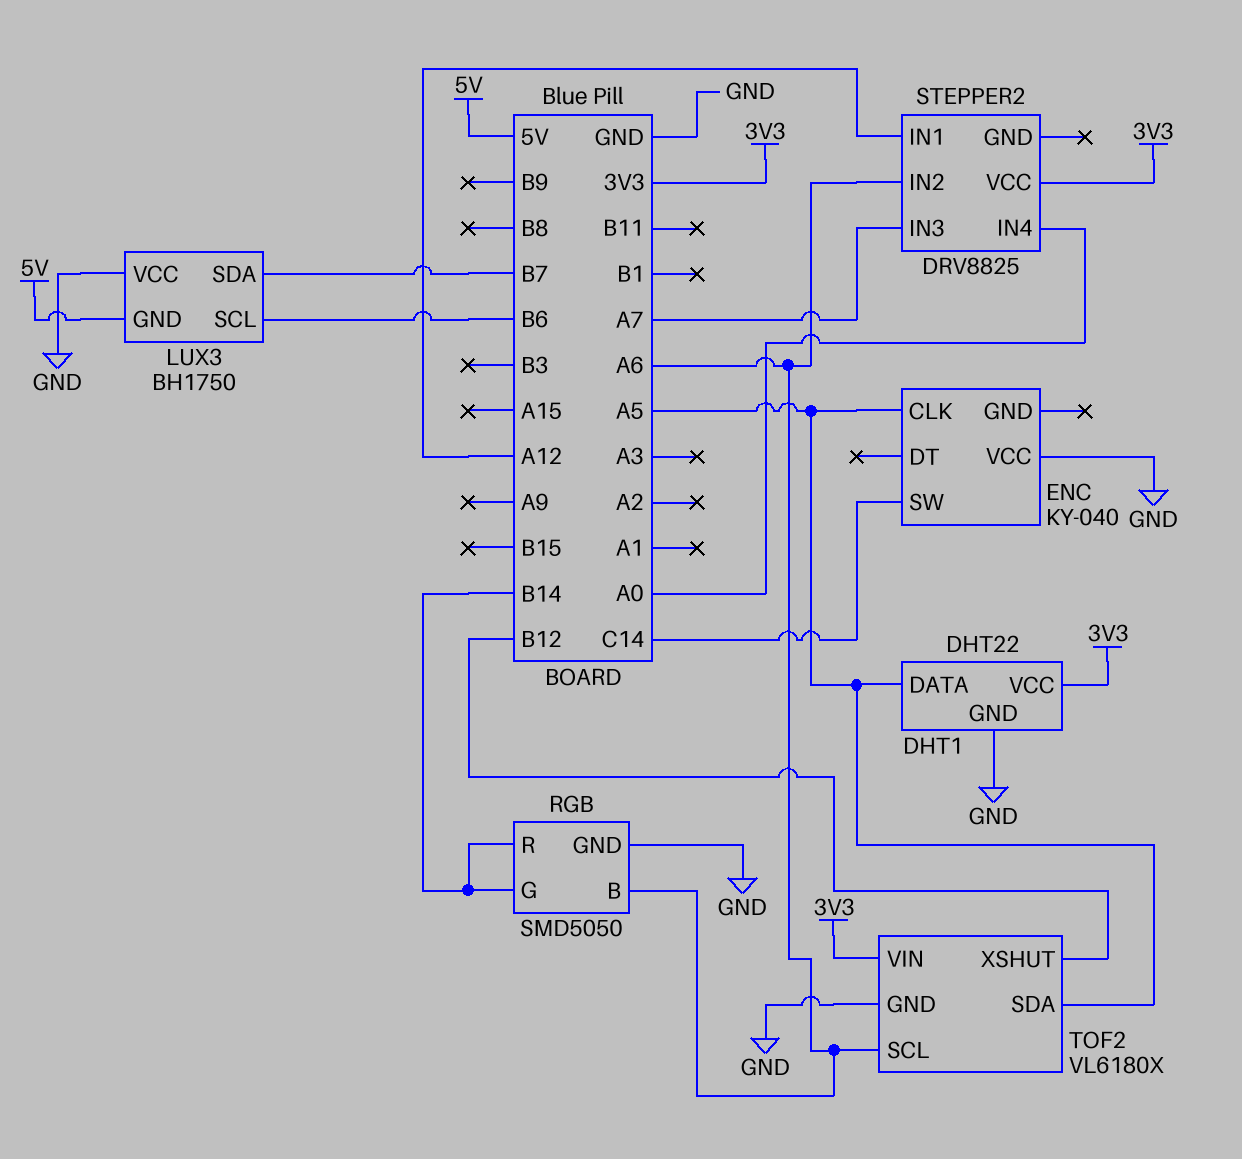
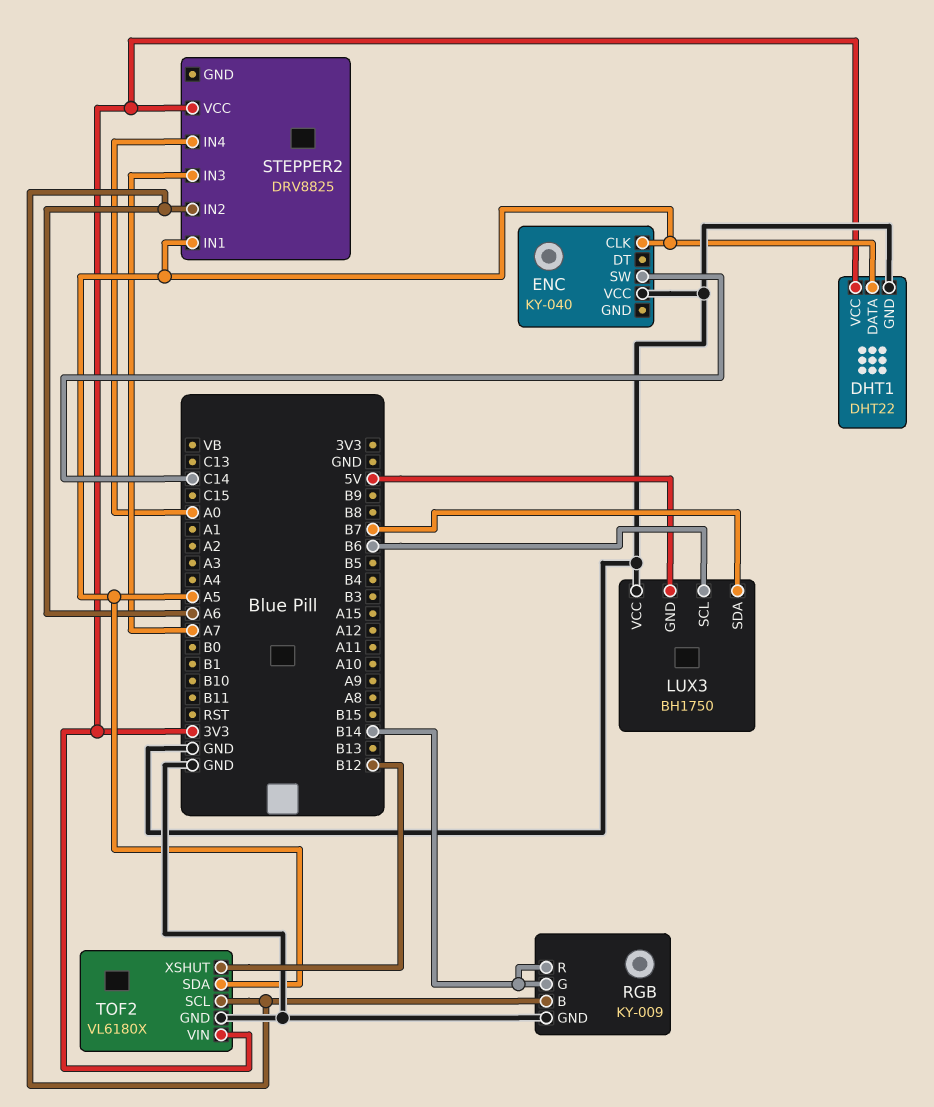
RGB: SMD5050 -> KY-009
STEPPER2 pin IN1: A12 -> A5

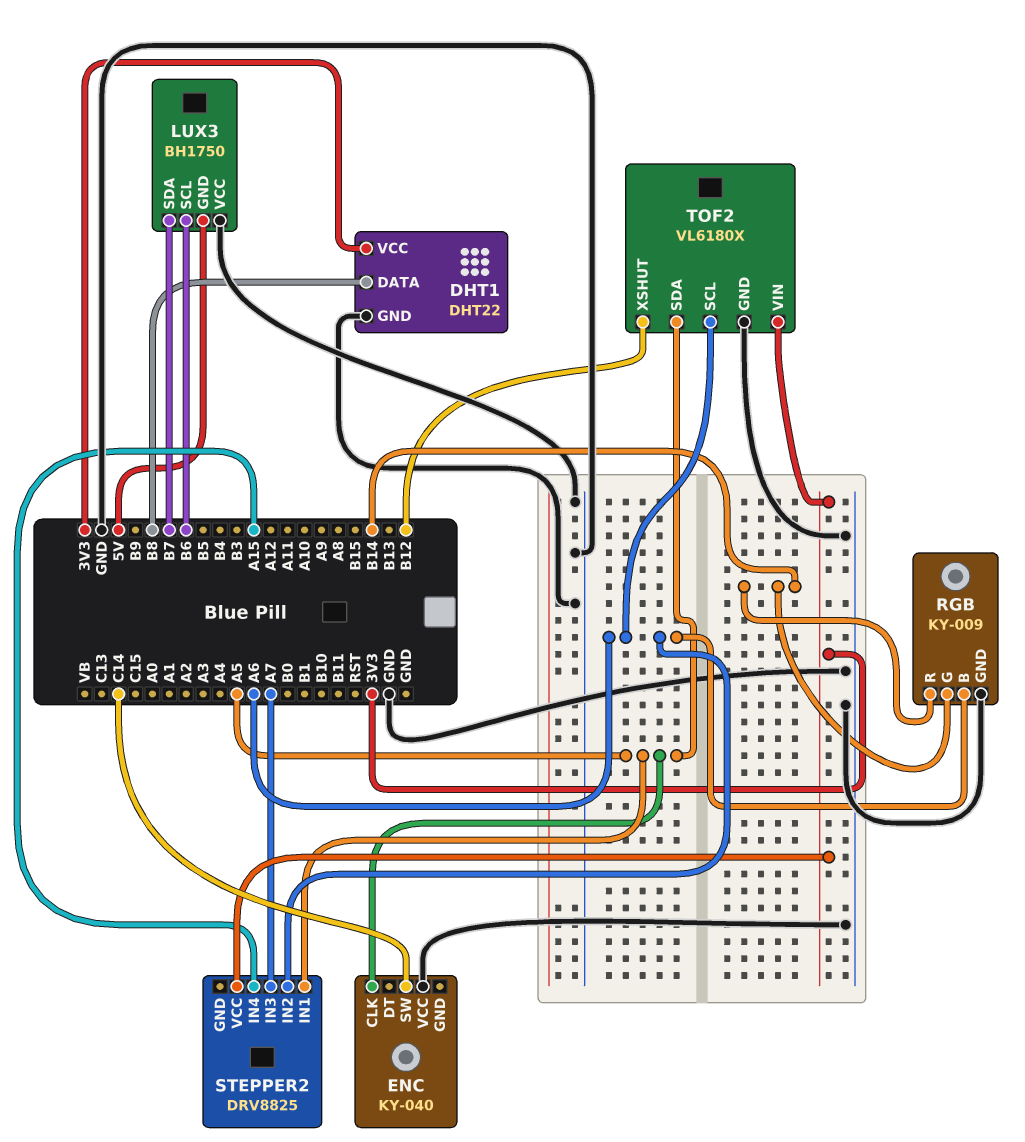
DHT1 pin DATA: A5 -> B8
STEPPER2 pin IN4: A0 -> A15

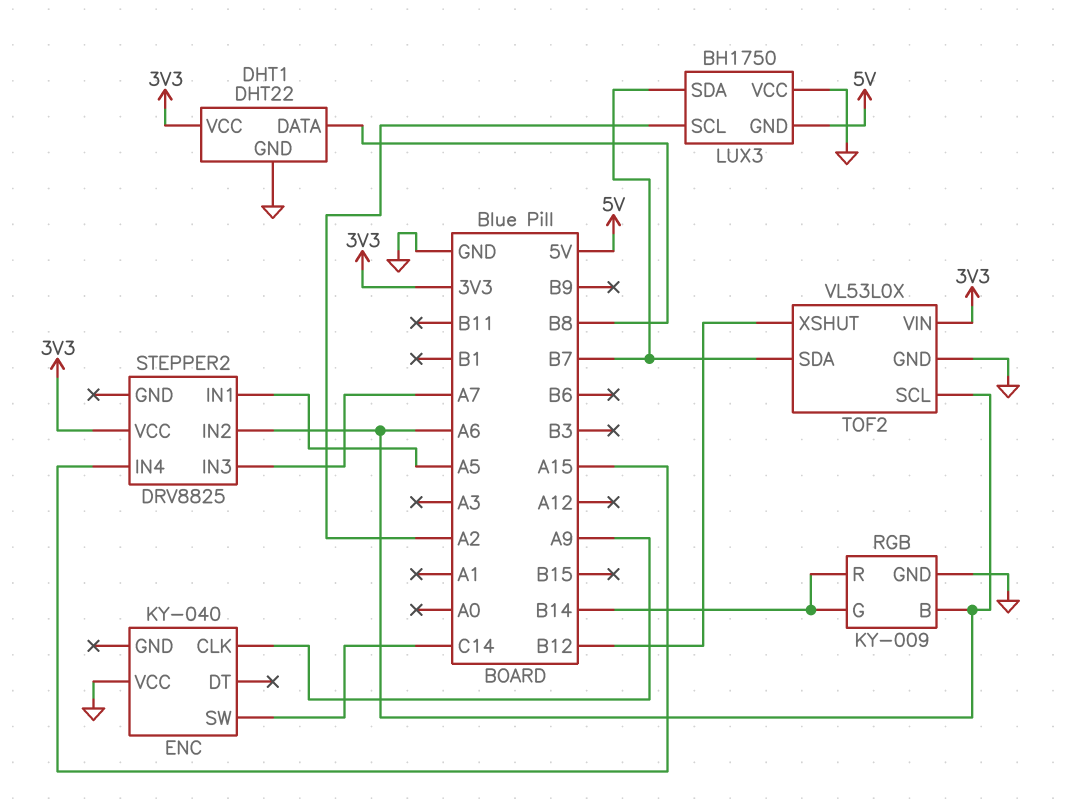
ENC pin CLK: A5 -> A9
LUX3 pin SCL: B6 -> A2
TOF2: VL6180X -> VL53L0X
TOF2 pin SDA: A5 -> B7

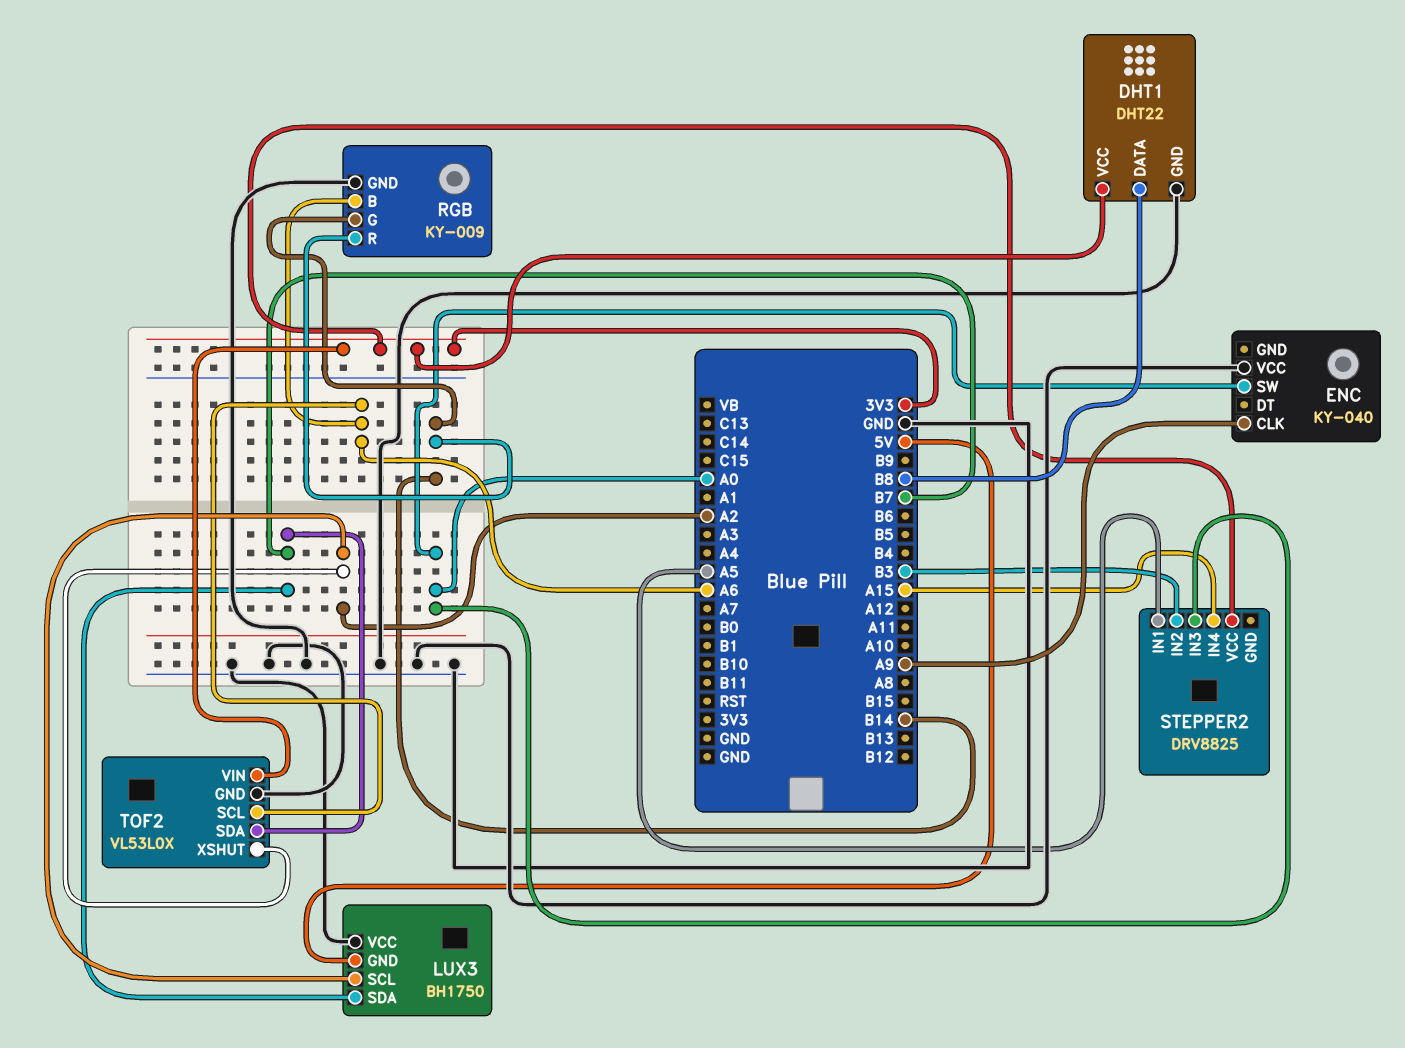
ENC pin SW: C14 -> A0
STEPPER2 pin IN2: A6 -> B3
STEPPER2 pin IN3: A7 -> A0
TOF2 pin XSHUT: B12 -> A2

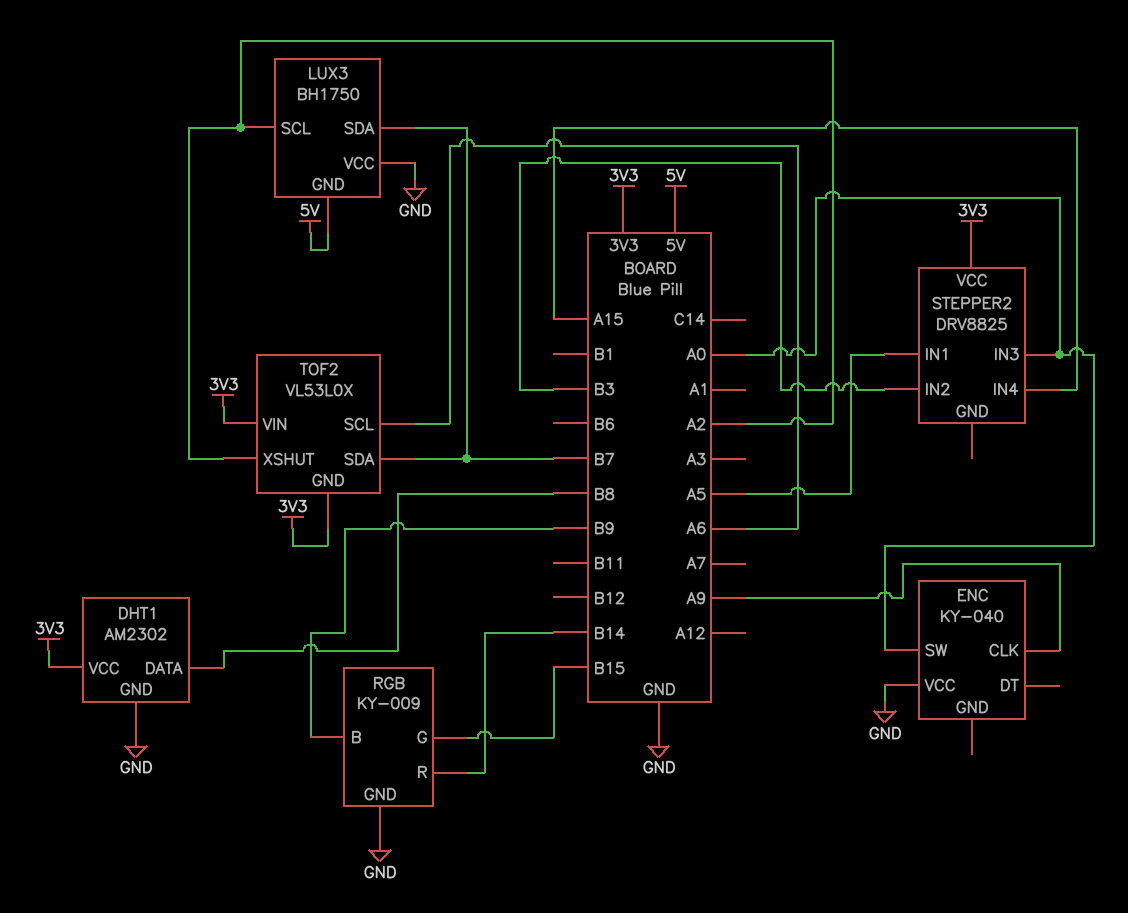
DHT1: DHT22 -> AM2302
RGB pin B: A6 -> B9
RGB pin G: B14 -> B15
TOF2 pin GND: GND -> 3V3

